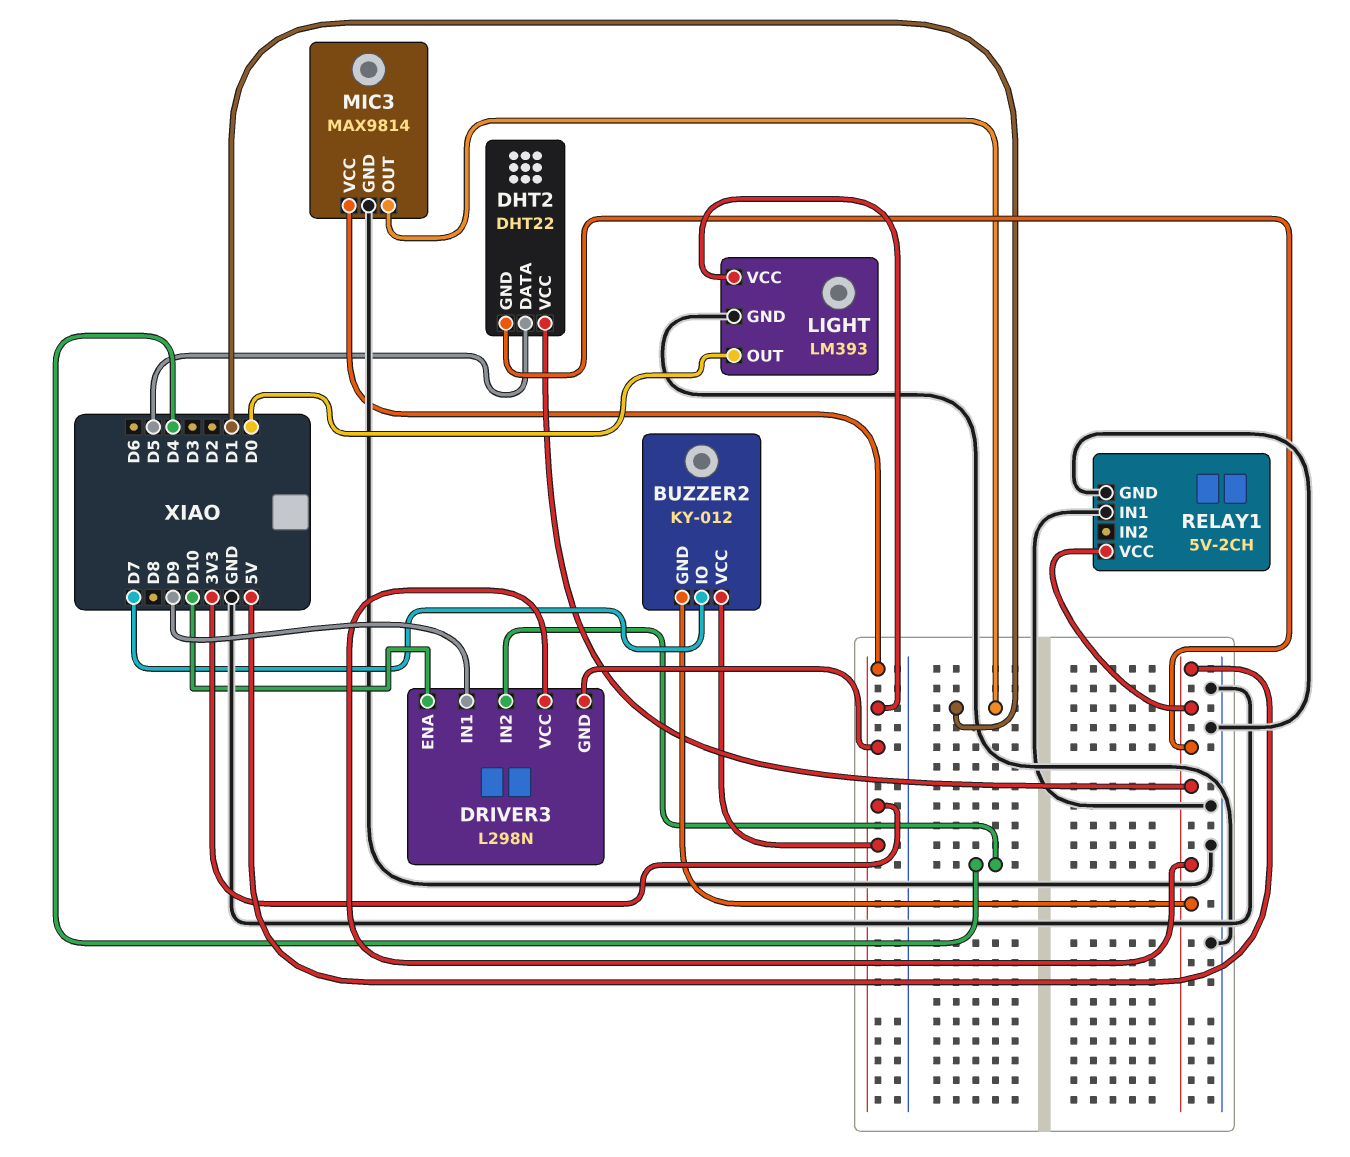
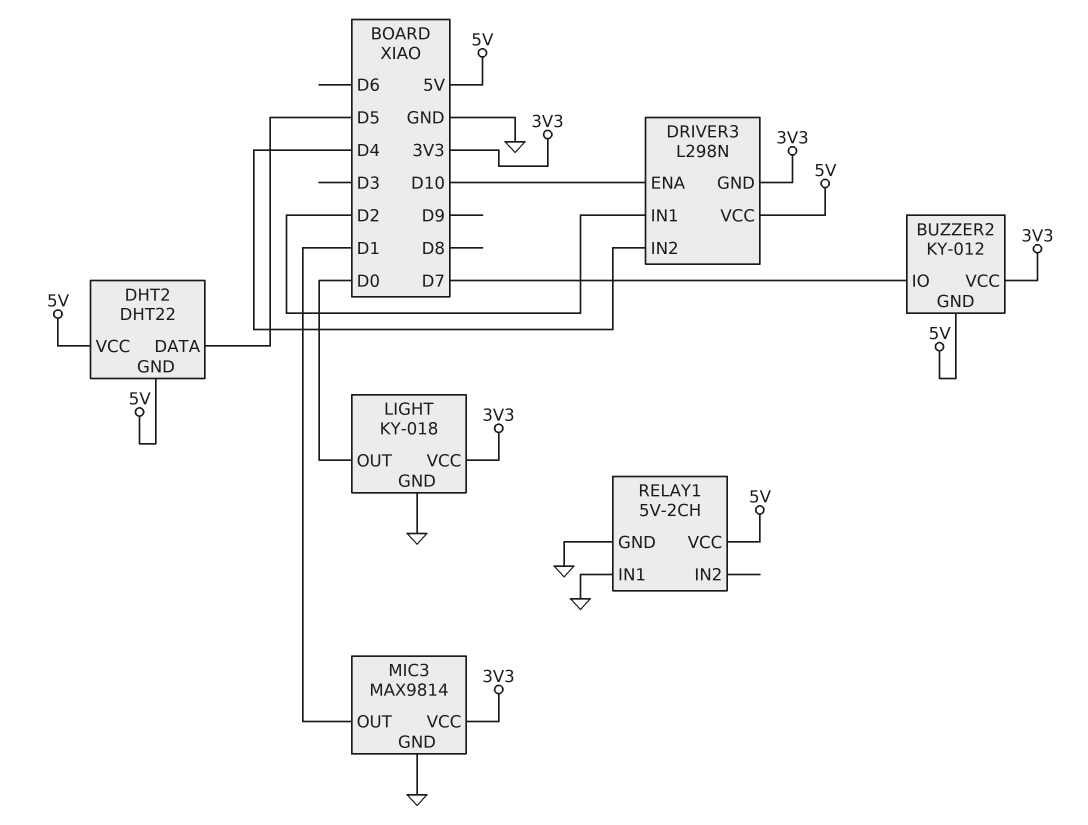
DRIVER3 pin IN1: D9 -> D2
LIGHT: LM393 -> KY-018

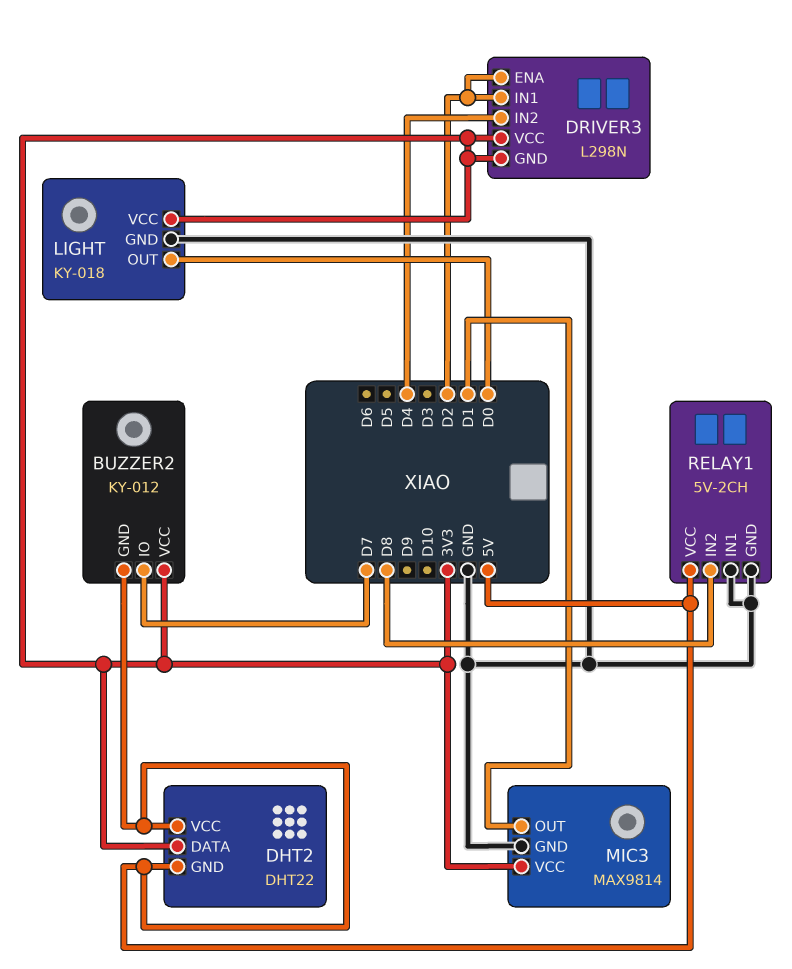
DHT2 pin DATA: D5 -> 3V3
DRIVER3 pin ENA: D10 -> D2
DRIVER3 pin VCC: 5V -> 3V3
RELAY1 pin IN2: none -> D8

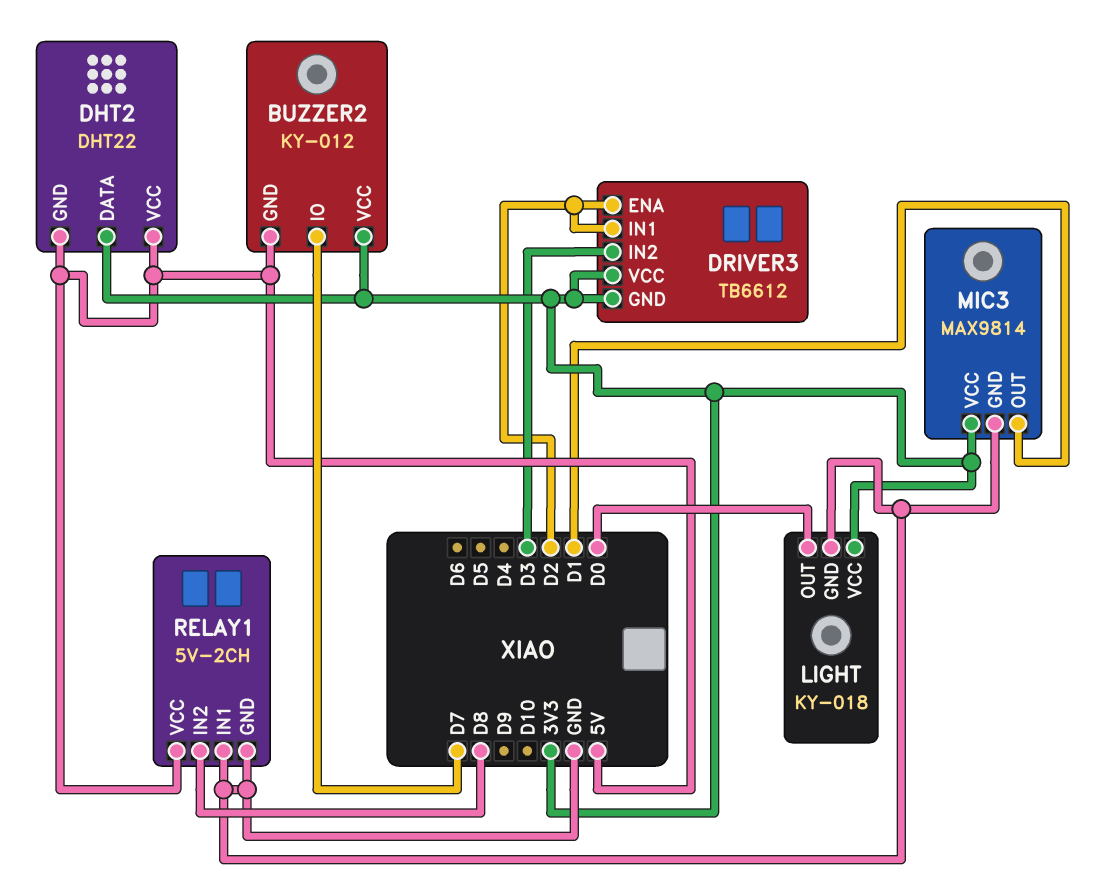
DRIVER3: L298N -> TB6612
DRIVER3 pin IN2: D4 -> D3

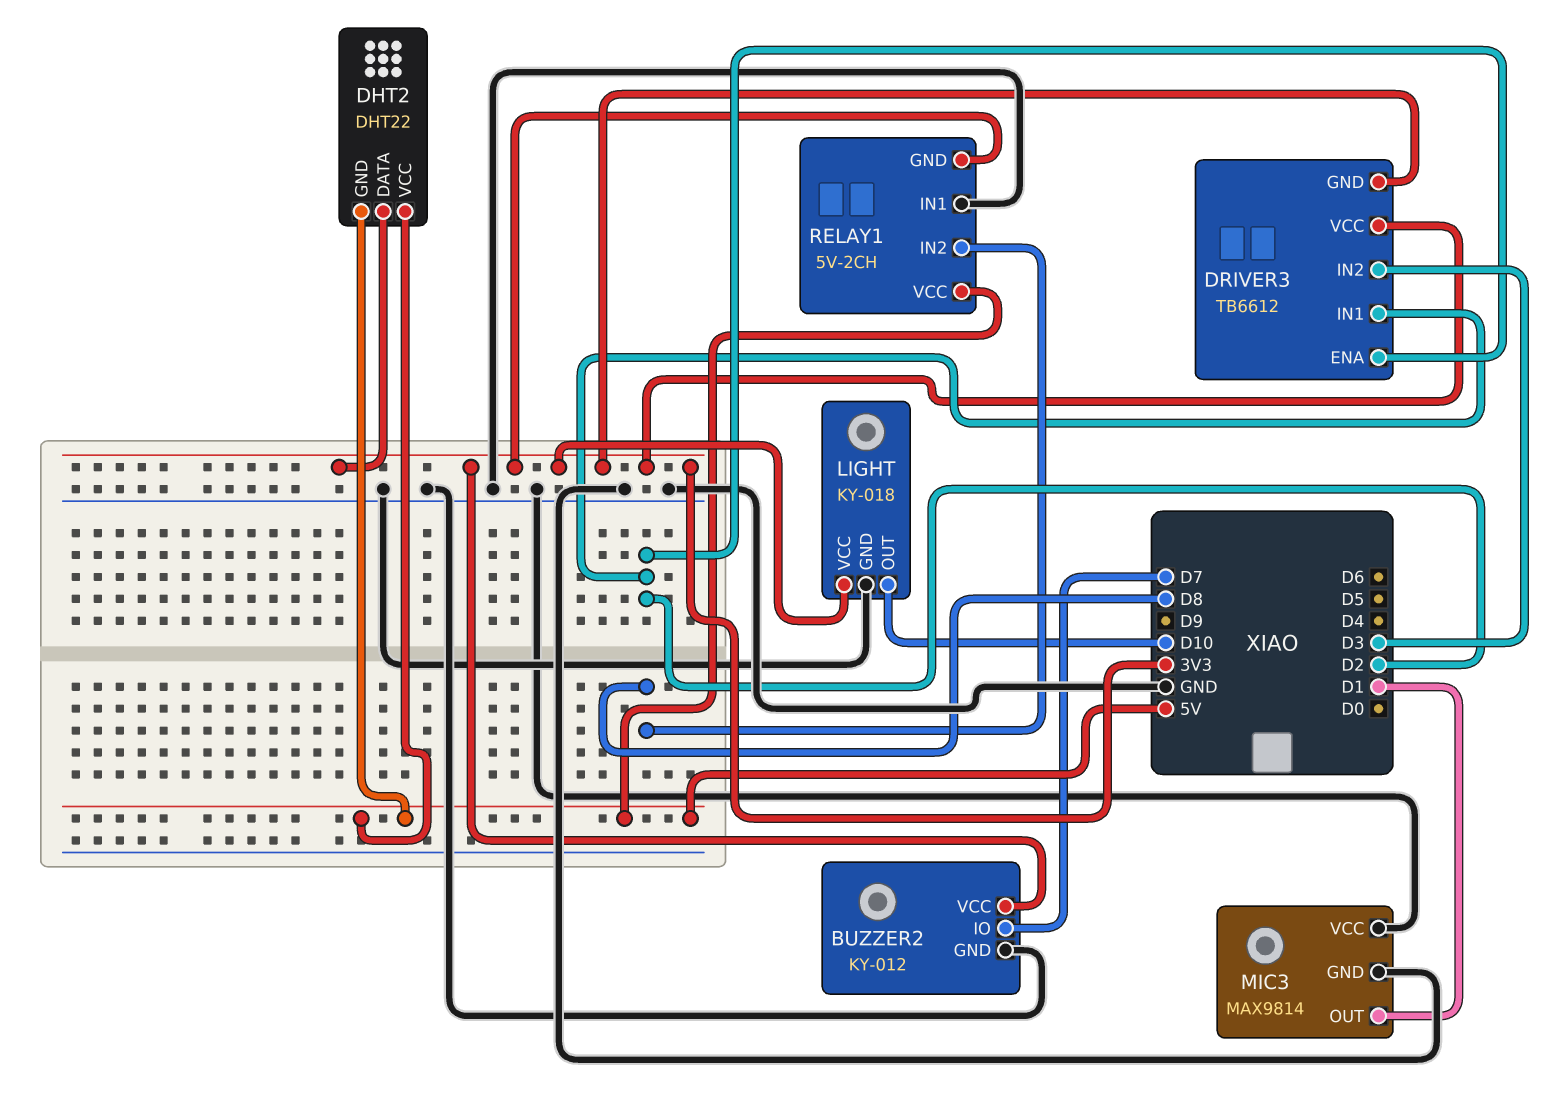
BUZZER2 pin GND: 5V -> GND
LIGHT pin OUT: D0 -> D10
MIC3 pin VCC: 3V3 -> GND
RELAY1 pin GND: GND -> 3V3

